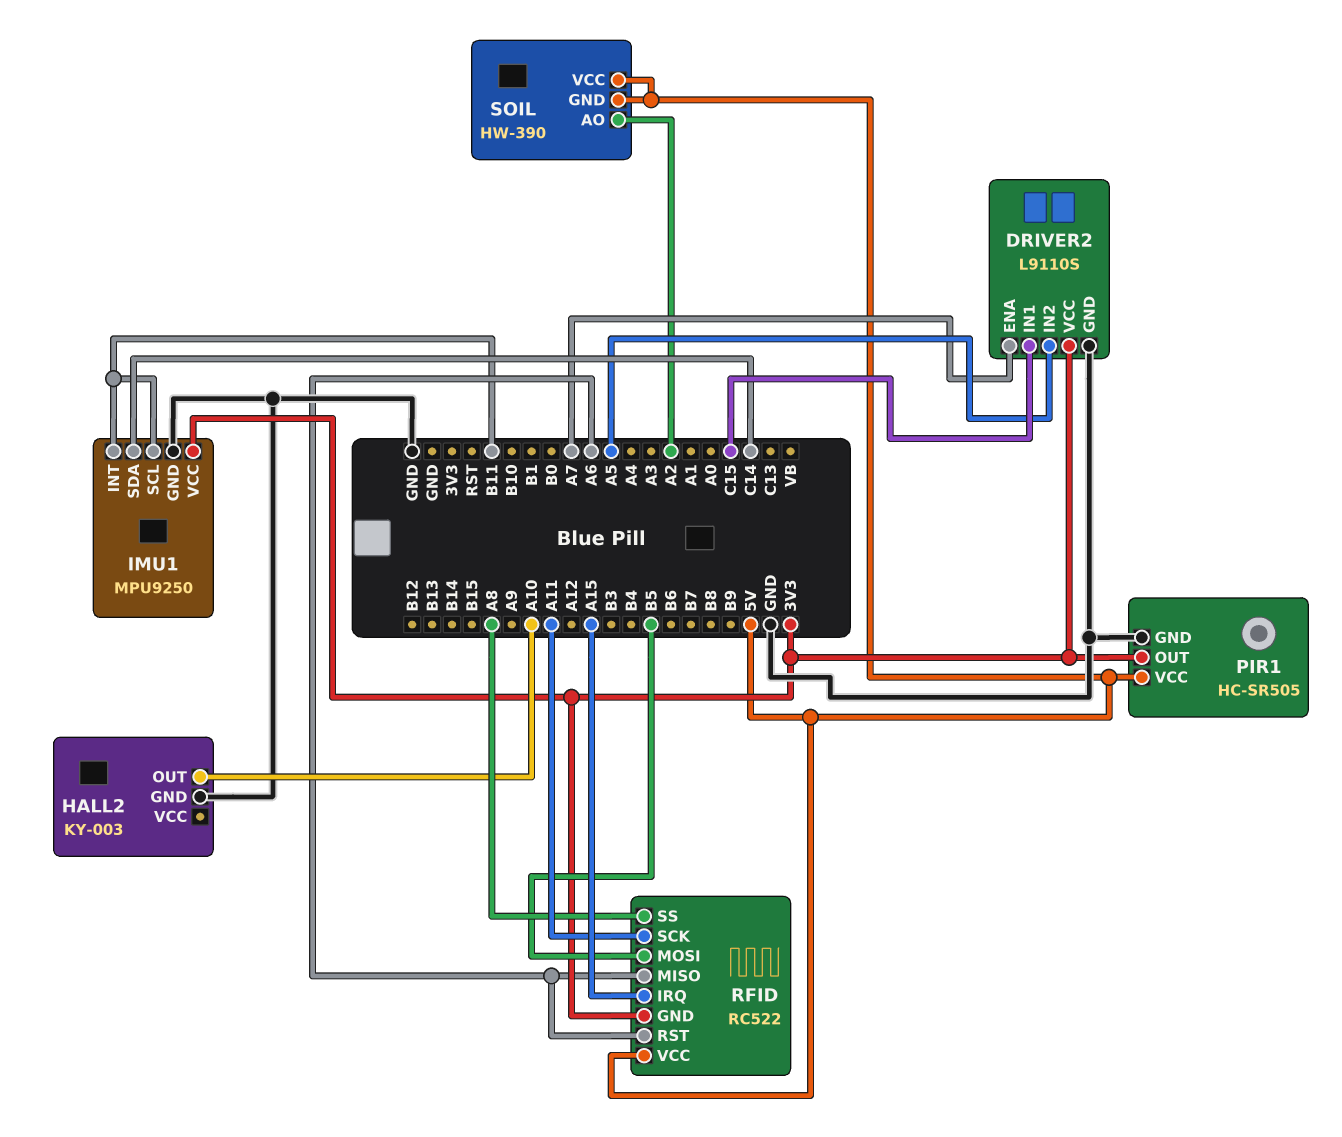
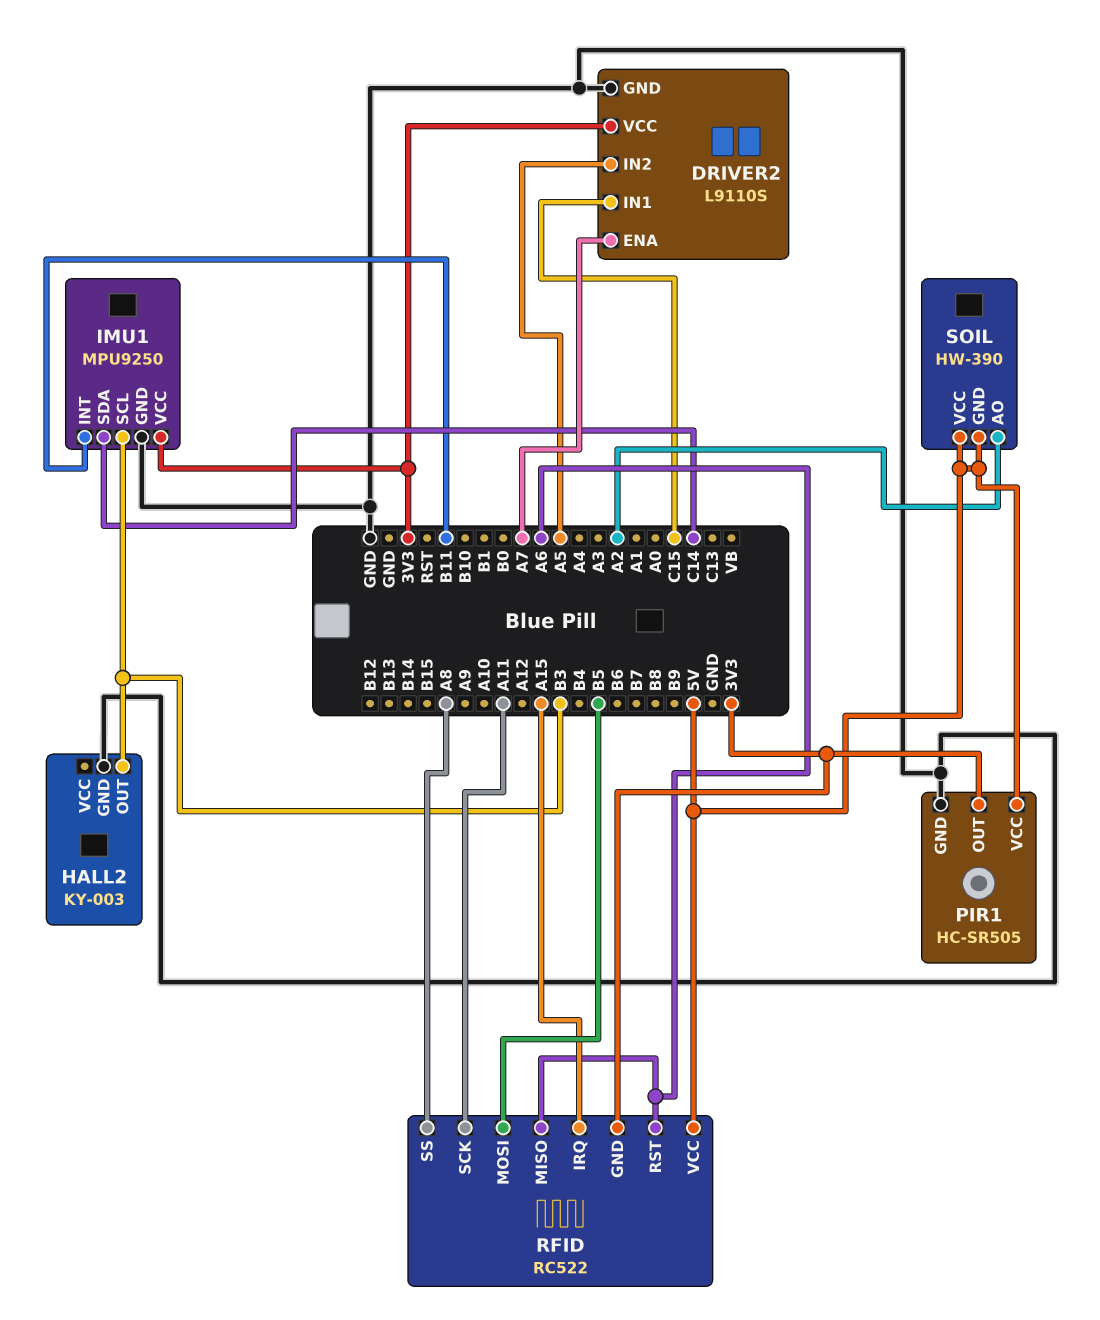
HALL2 pin OUT: A10 -> B3
IMU1 pin SCL: B11 -> B3

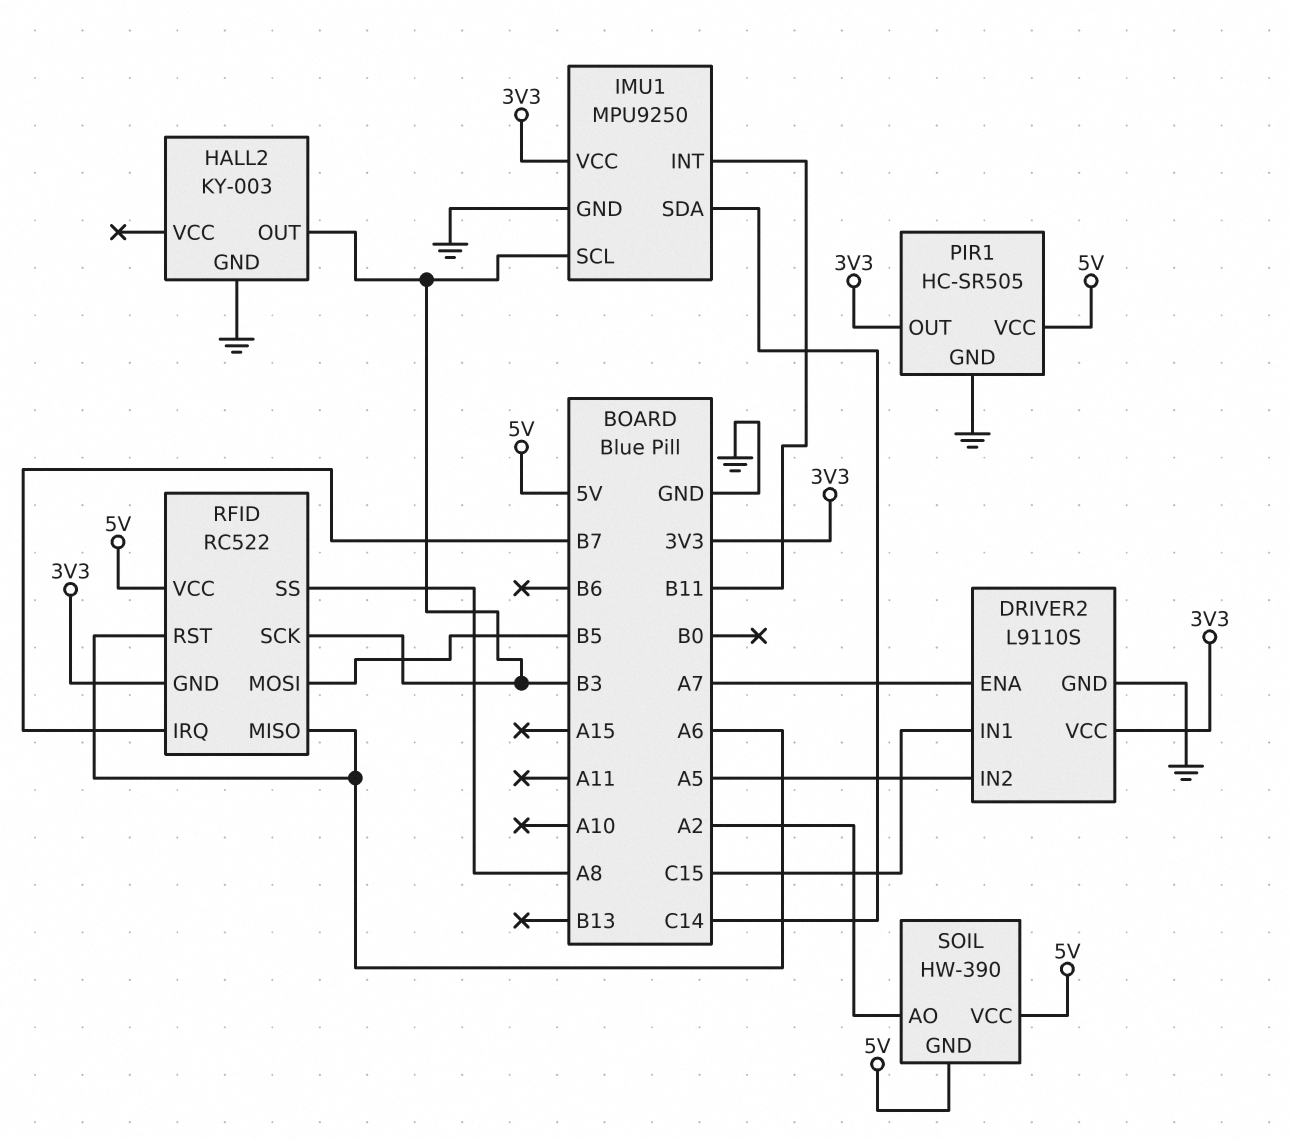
RFID pin IRQ: A15 -> B7
RFID pin SCK: A11 -> B3

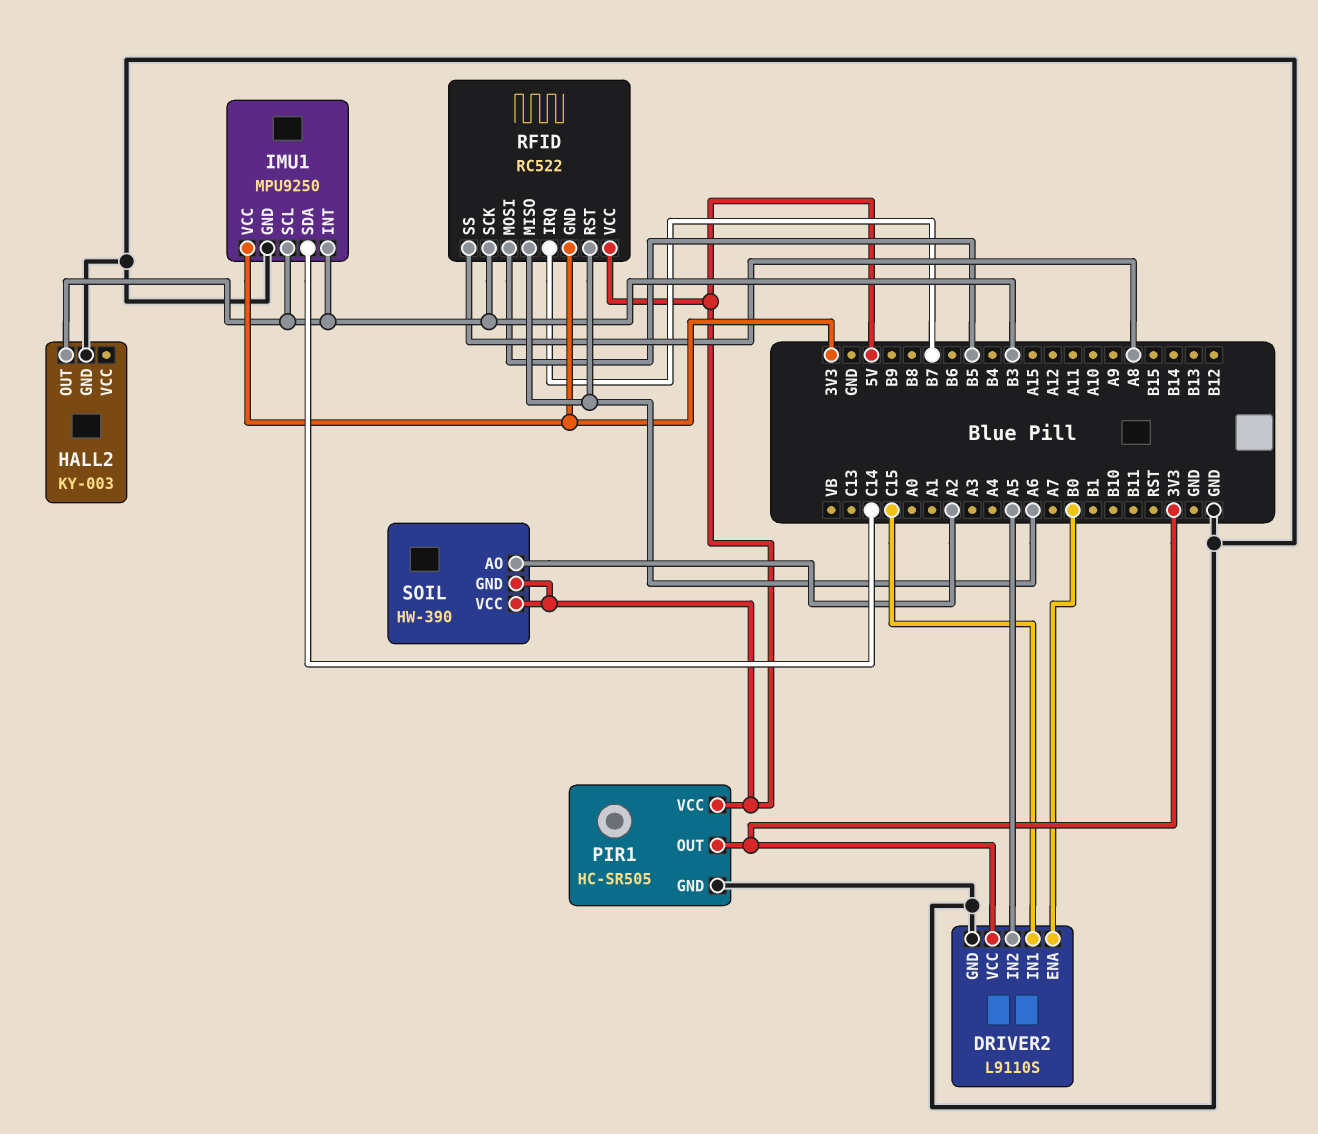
DRIVER2 pin ENA: A7 -> B0
IMU1 pin INT: B11 -> B3

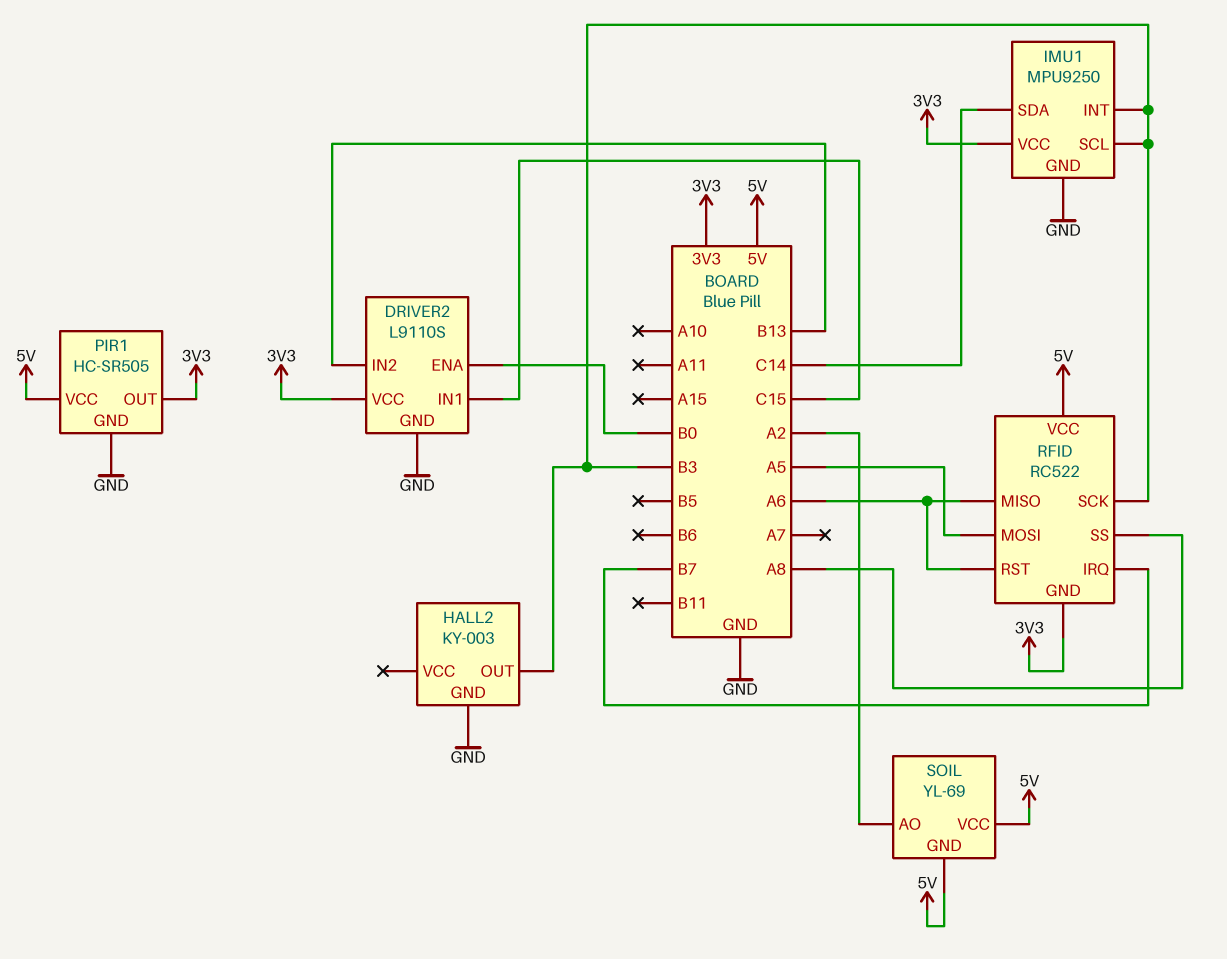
DRIVER2 pin IN2: A5 -> B13
RFID pin MOSI: B5 -> A5
SOIL: HW-390 -> YL-69

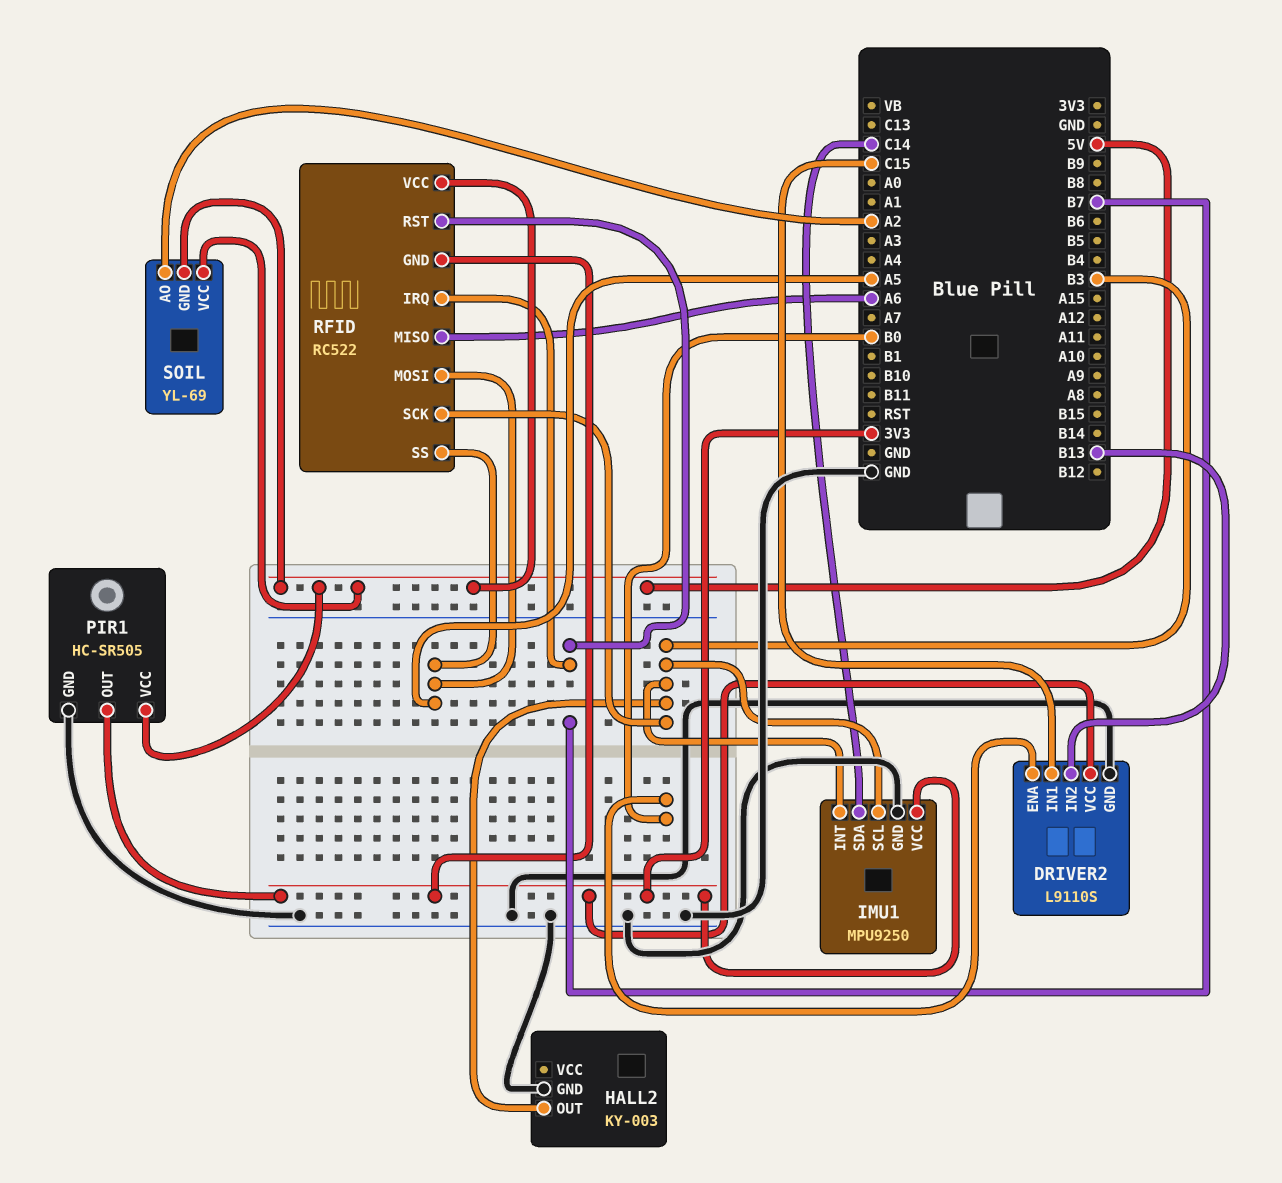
RFID pin RST: A6 -> B7
RFID pin SS: A8 -> A5

